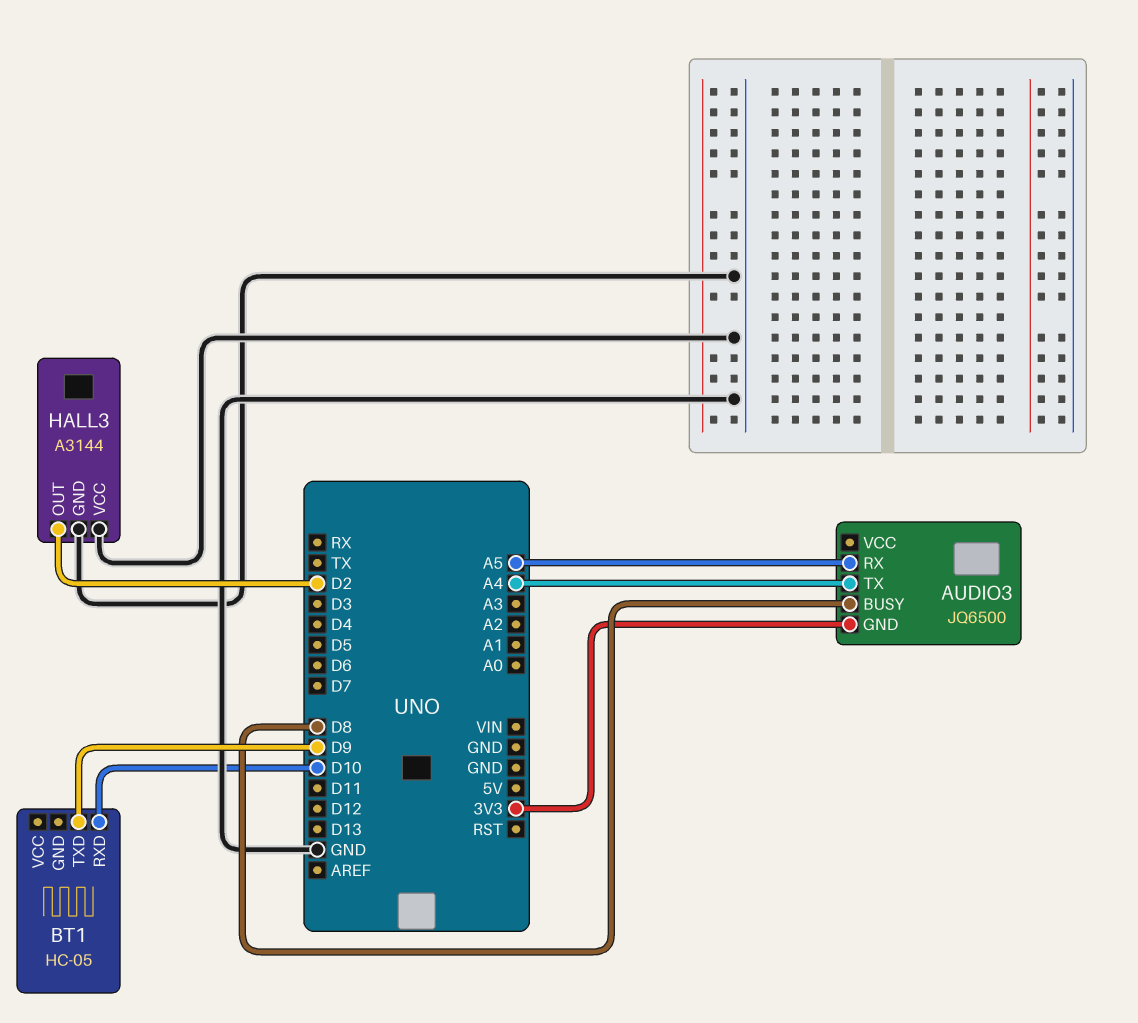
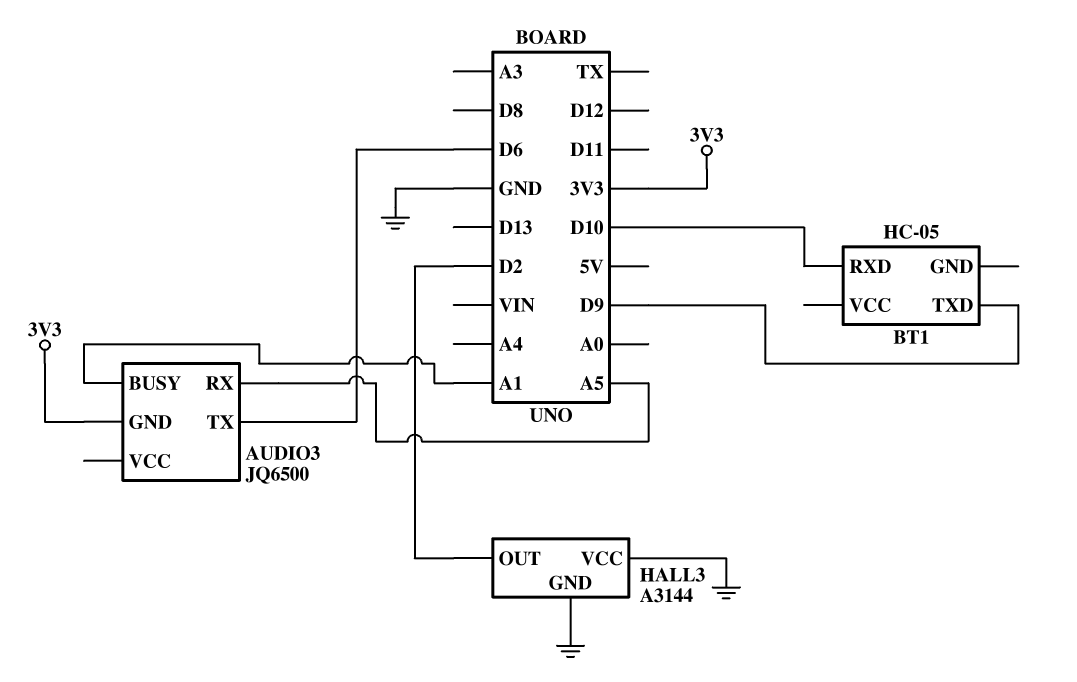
AUDIO3 pin BUSY: D8 -> A1
AUDIO3 pin TX: A4 -> D6

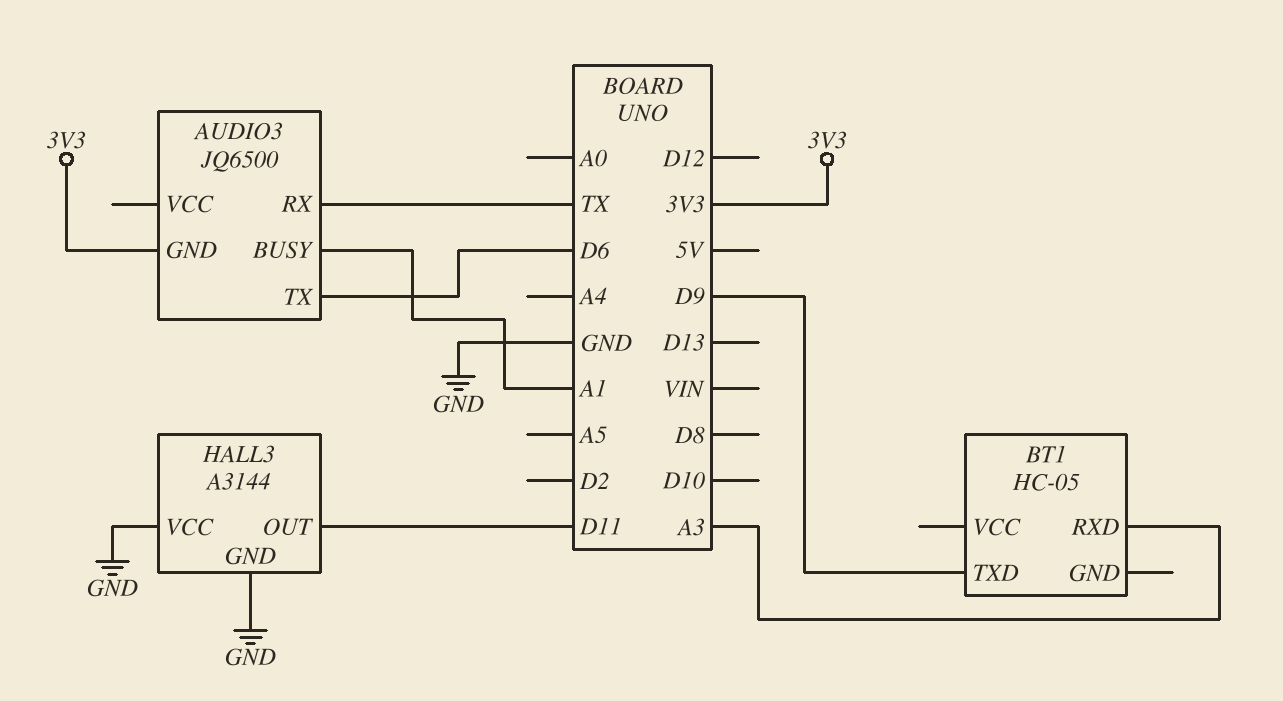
AUDIO3 pin RX: A5 -> TX
BT1 pin RXD: D10 -> A3
HALL3 pin OUT: D2 -> D11

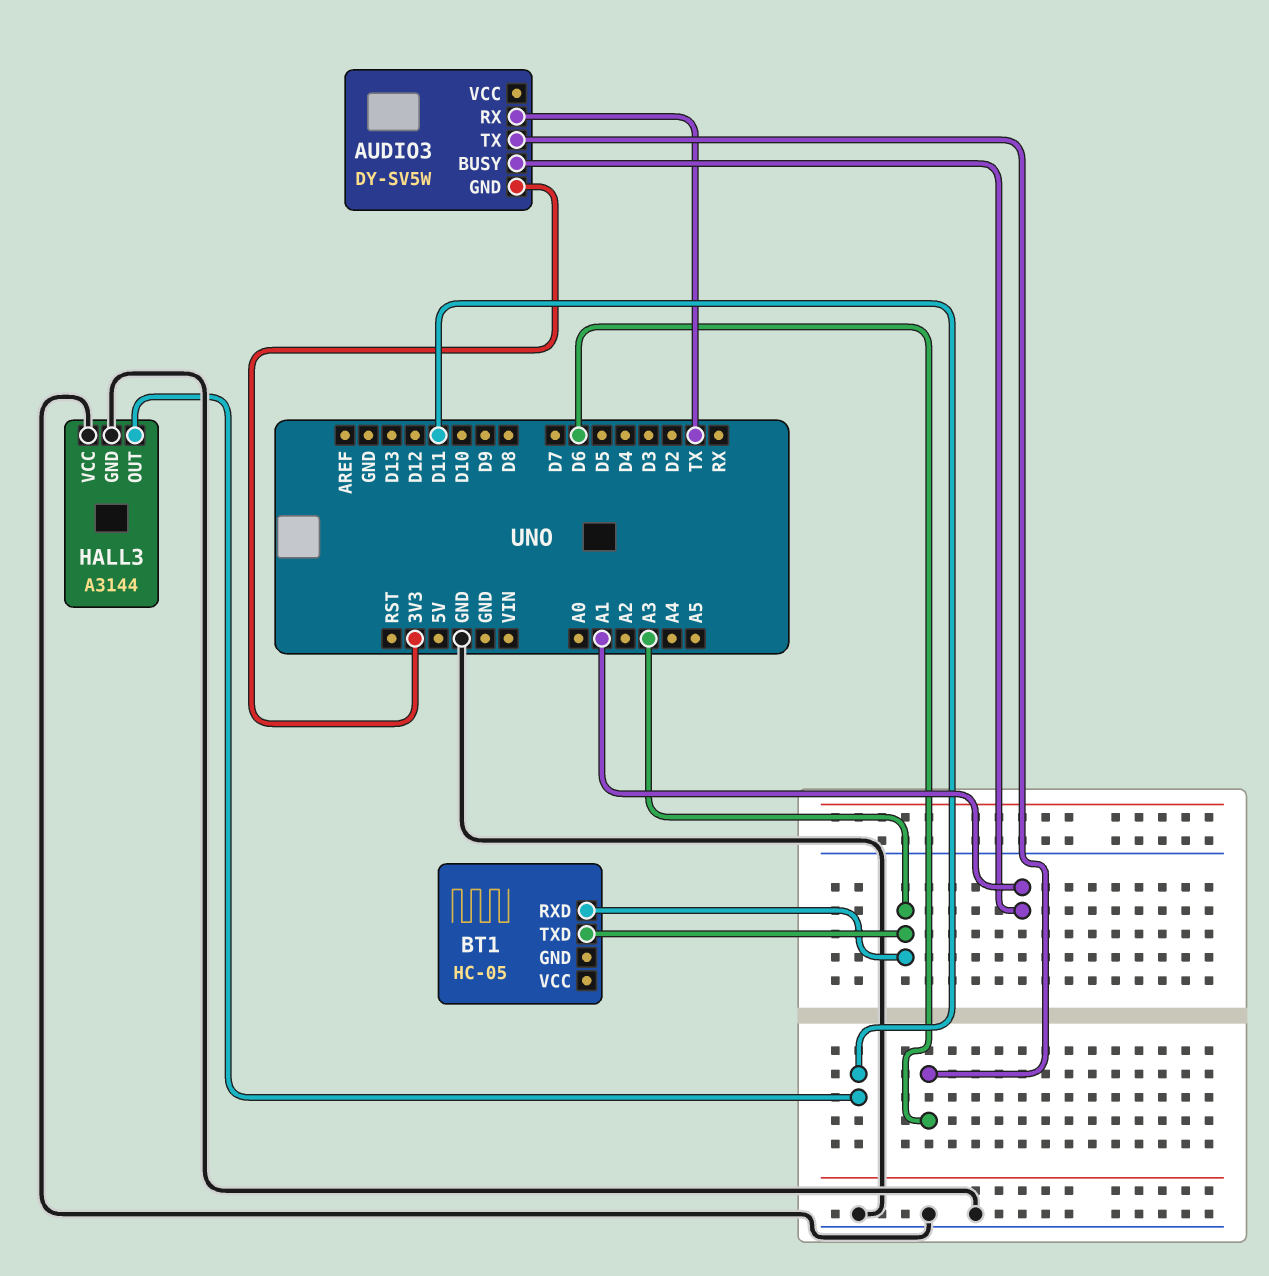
AUDIO3: JQ6500 -> DY-SV5W
BT1 pin TXD: D9 -> A3

